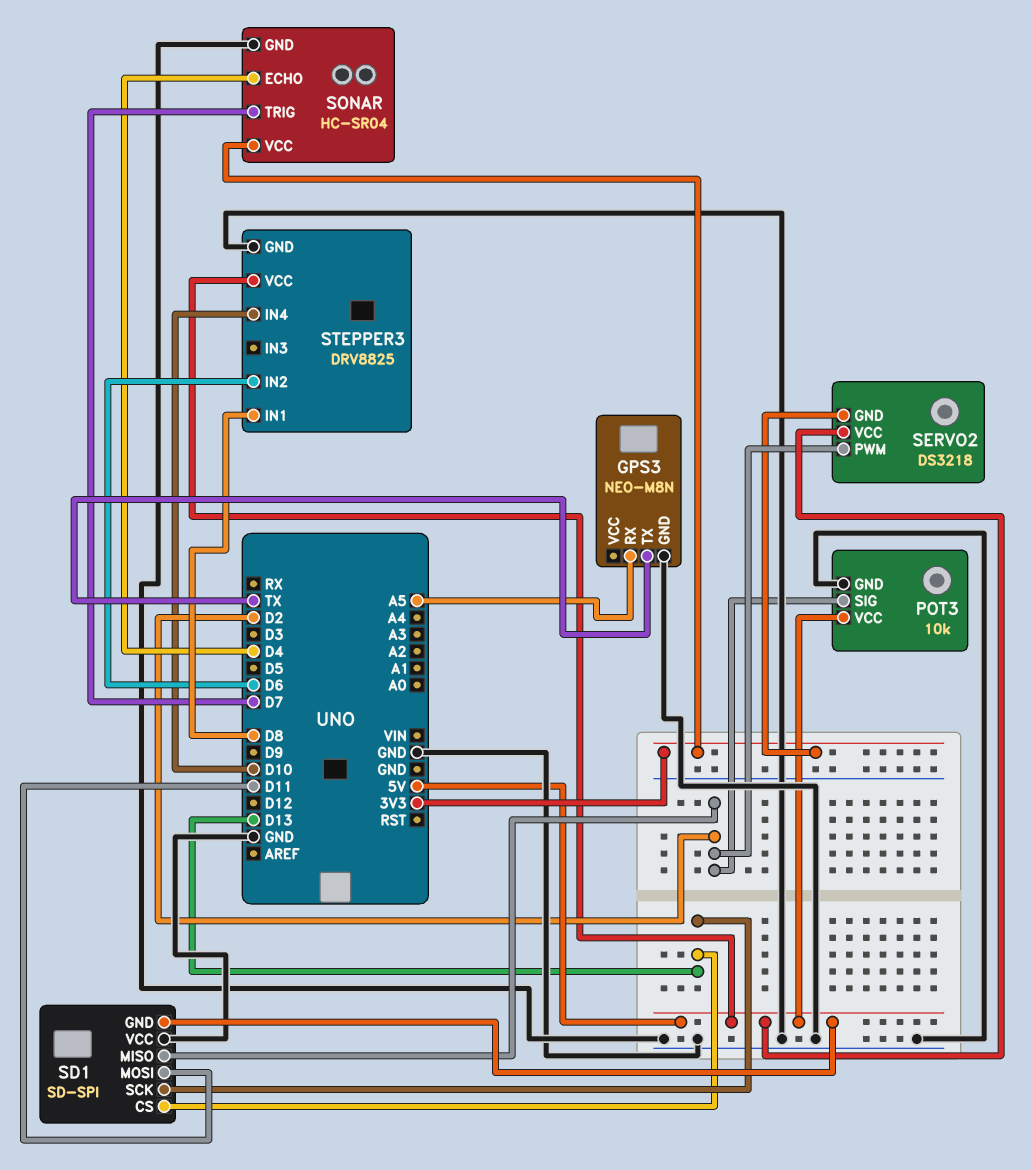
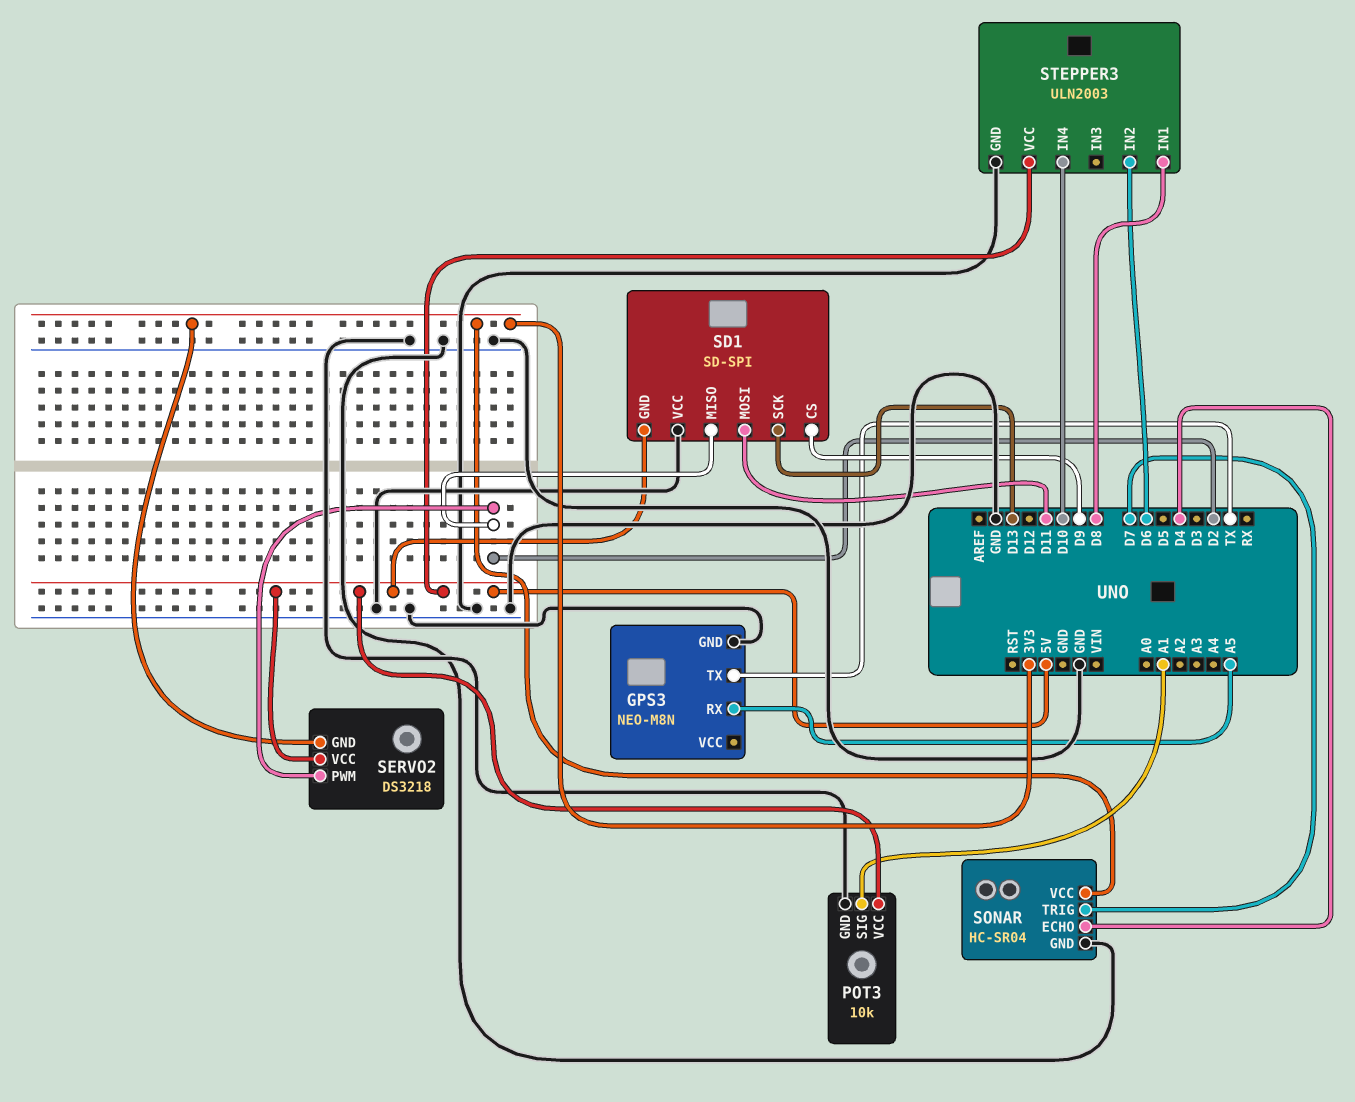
POT3 pin SIG: D2 -> A1
SD1 pin CS: D13 -> D9
STEPPER3: DRV8825 -> ULN2003

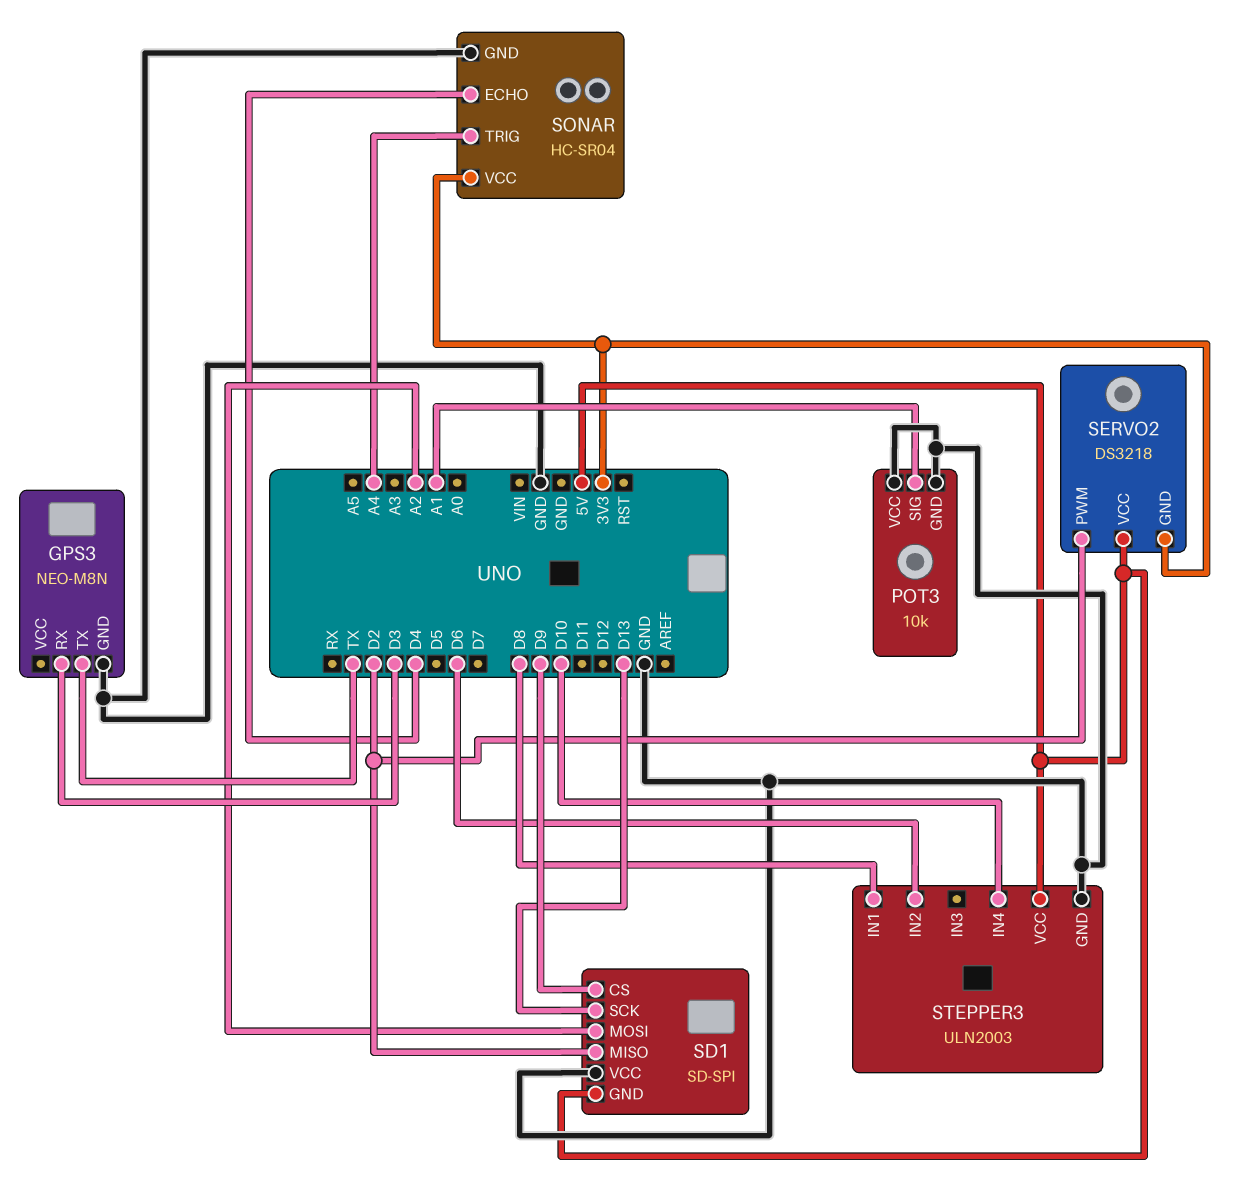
GPS3 pin RX: A5 -> D3
POT3 pin VCC: 5V -> GND
SD1 pin MOSI: D11 -> A2
SONAR pin TRIG: D7 -> A4

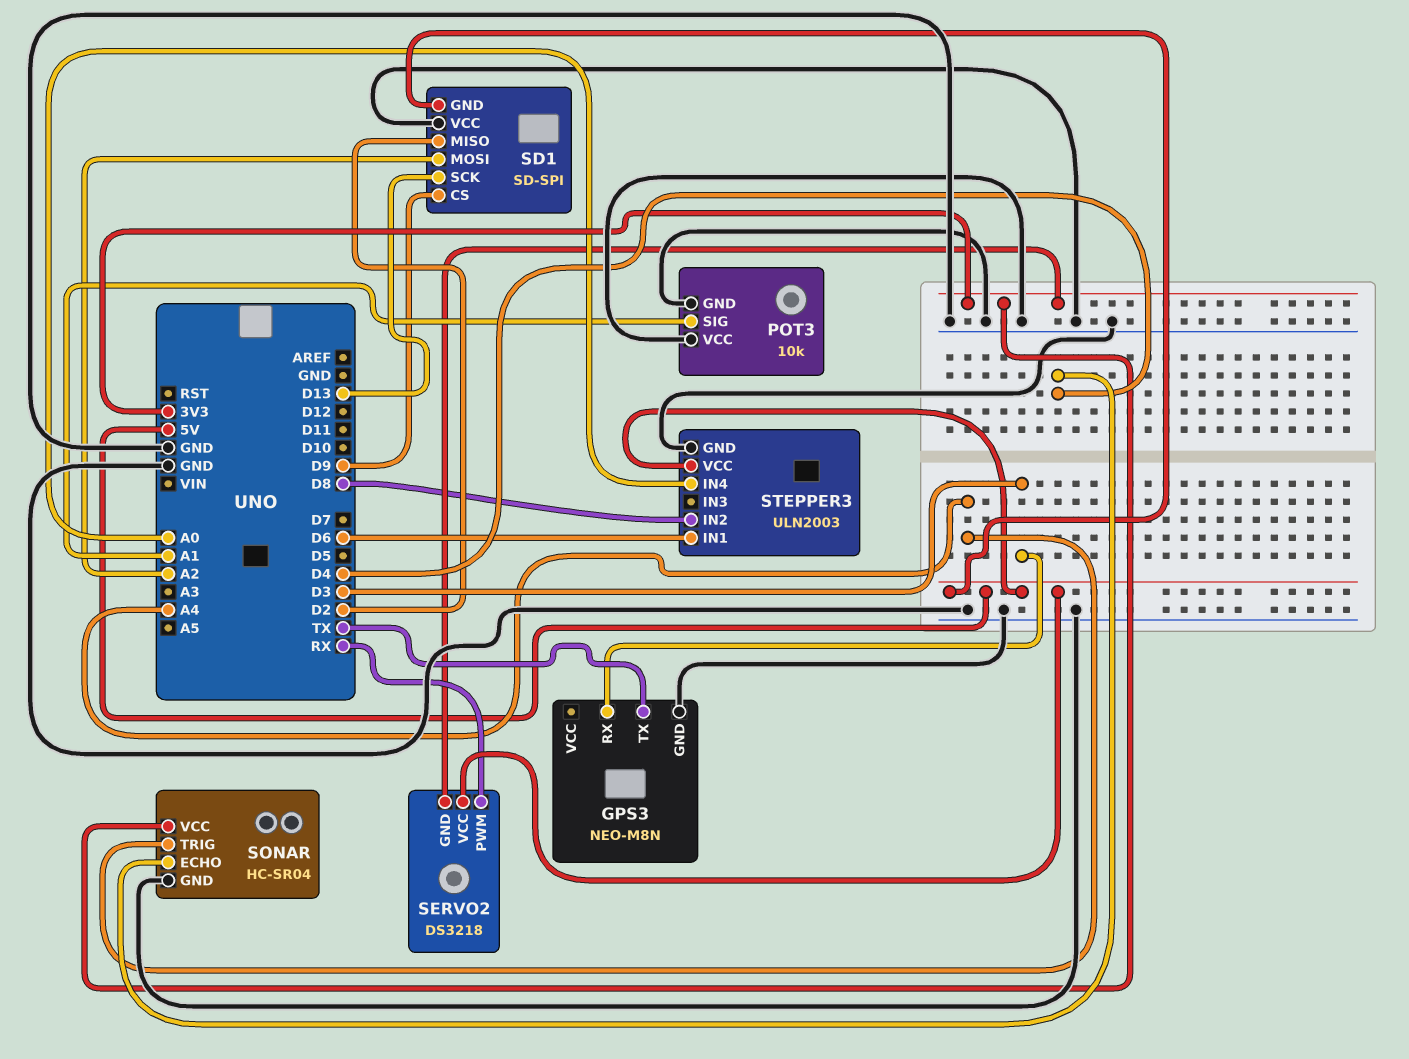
SERVO2 pin PWM: D2 -> RX
STEPPER3 pin IN1: D8 -> D6
STEPPER3 pin IN2: D6 -> D8
STEPPER3 pin IN4: D10 -> A0

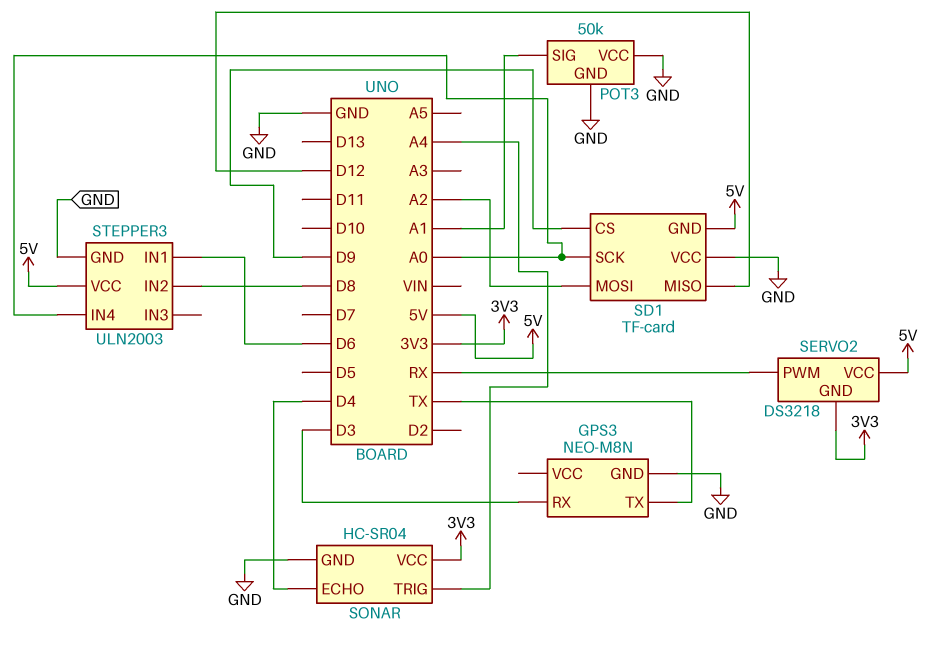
POT3: 10k -> 50k
SD1: SD-SPI -> TF-card
SD1 pin MISO: D2 -> D12
SD1 pin SCK: D13 -> A0

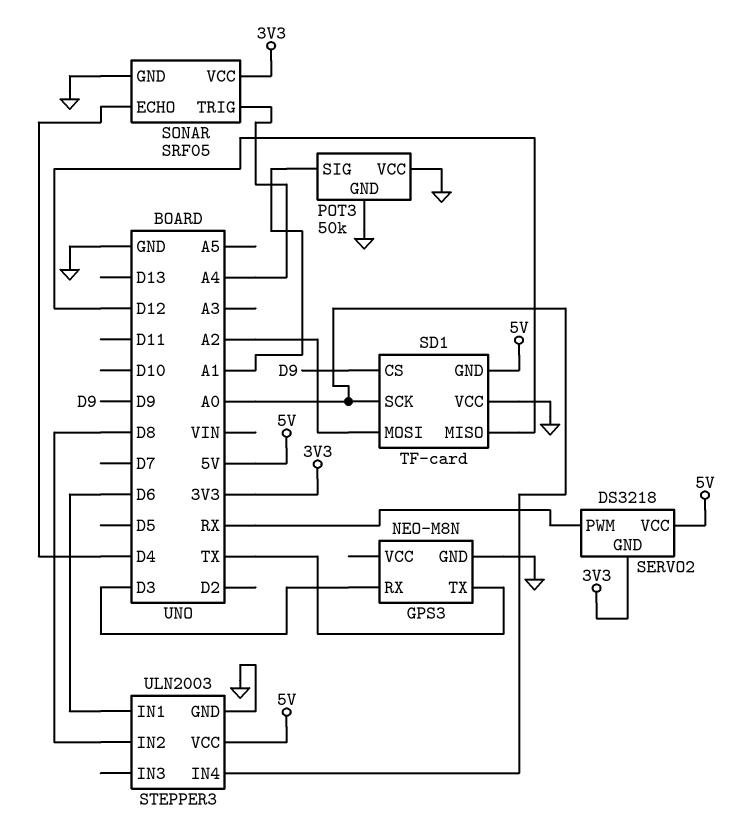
SONAR: HC-SR04 -> SRF05

